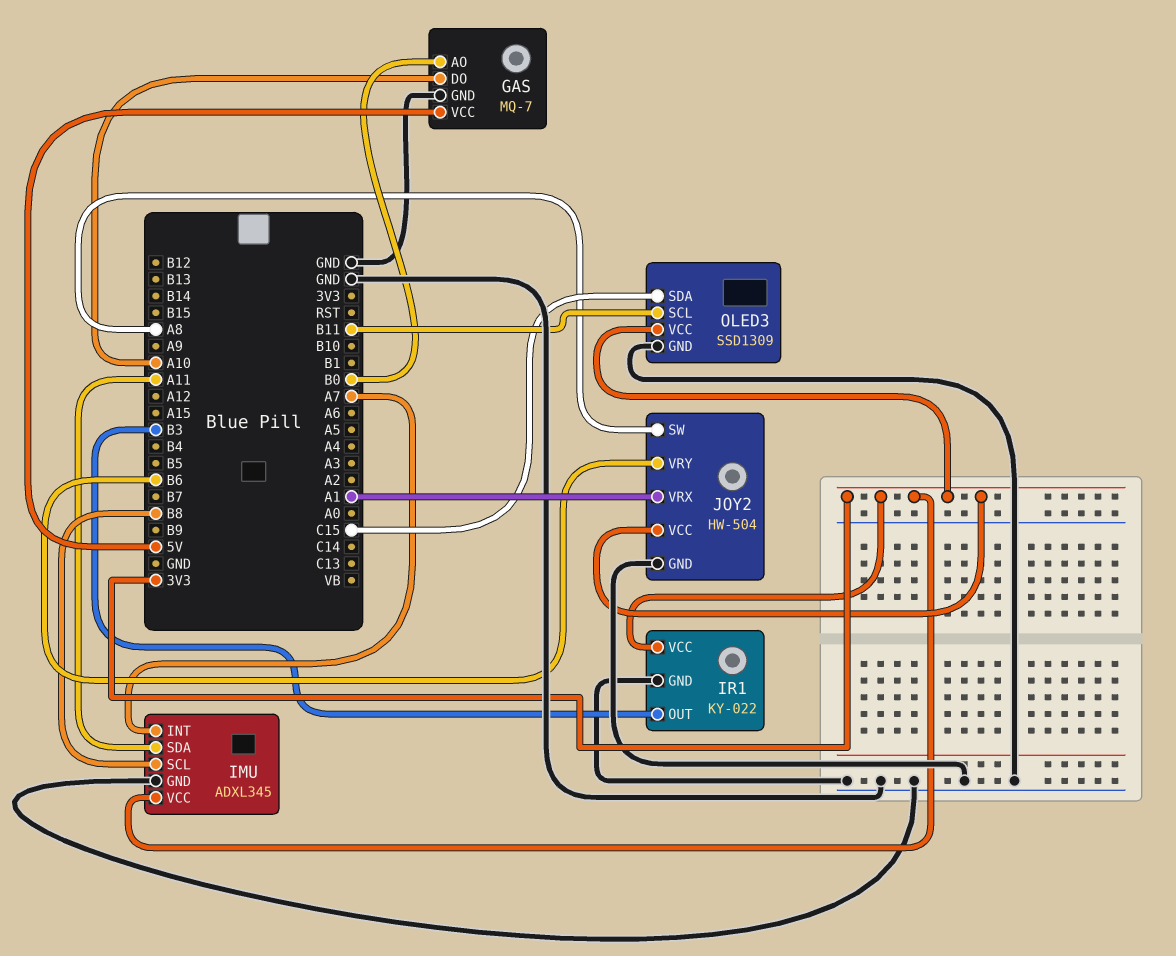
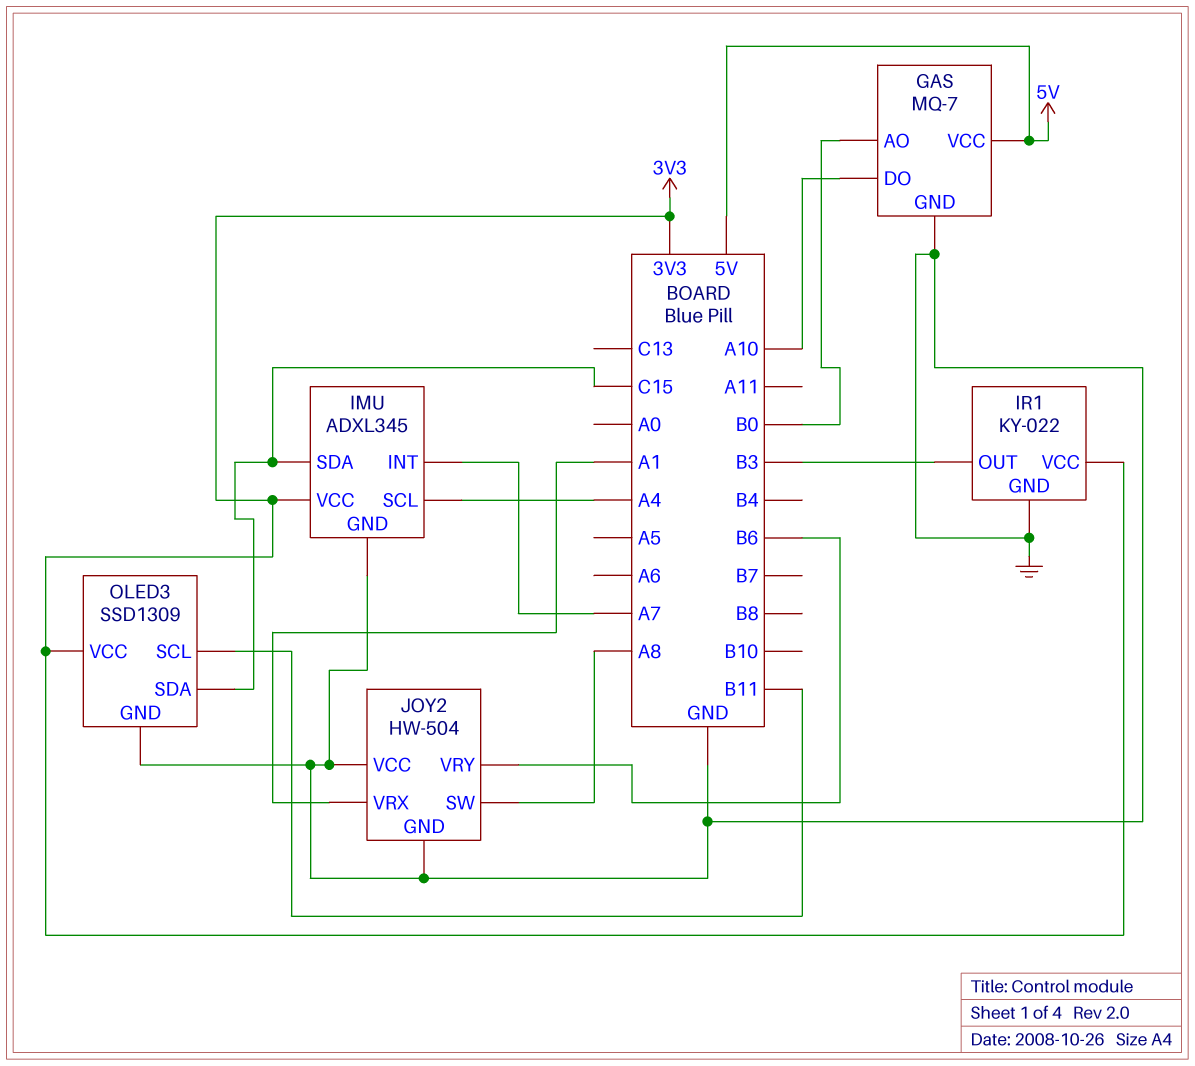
IMU pin SCL: B8 -> A4
IMU pin SDA: A11 -> C15
JOY2 pin VCC: 3V3 -> GND

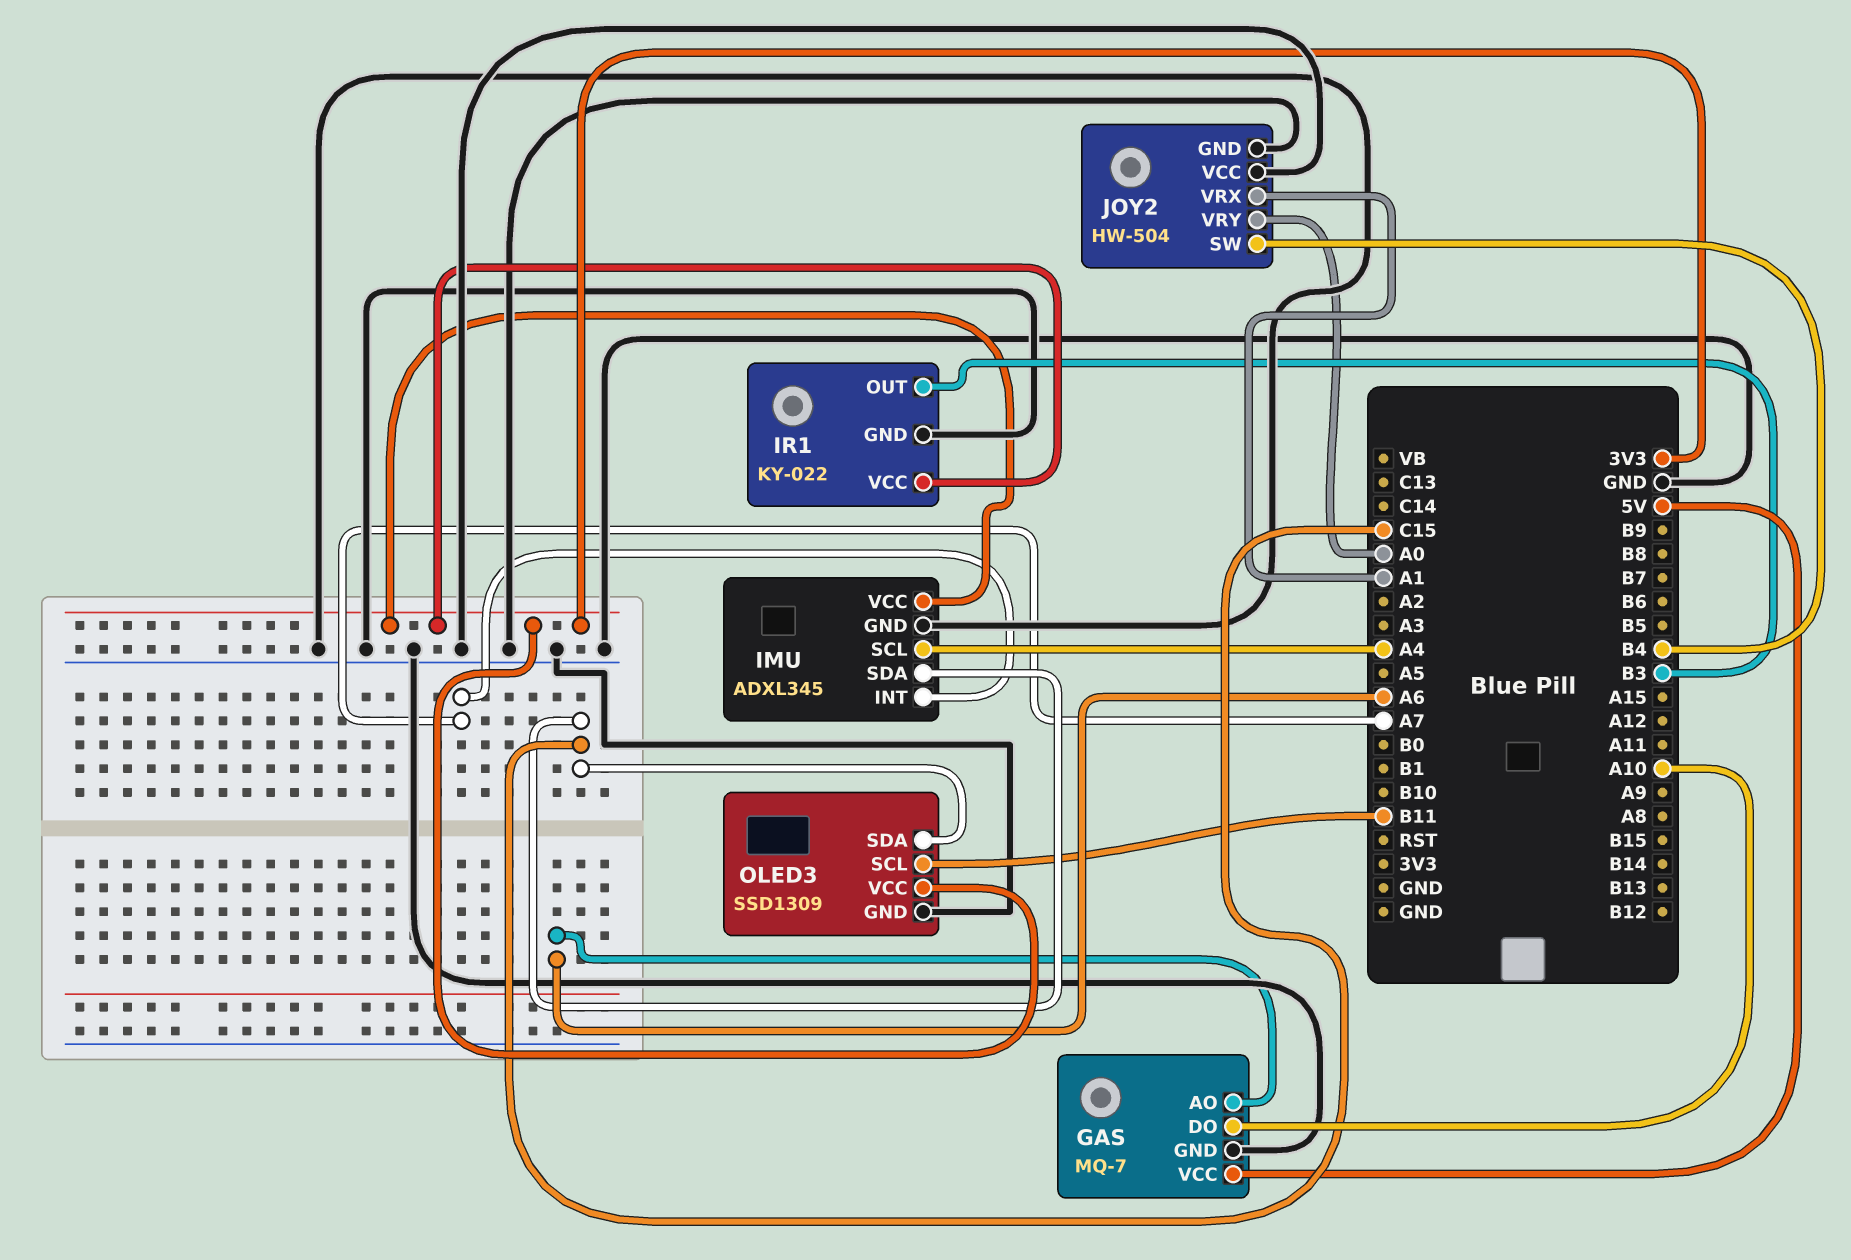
GAS pin AO: B0 -> A6
JOY2 pin SW: A8 -> B4
JOY2 pin VRY: B6 -> A0

